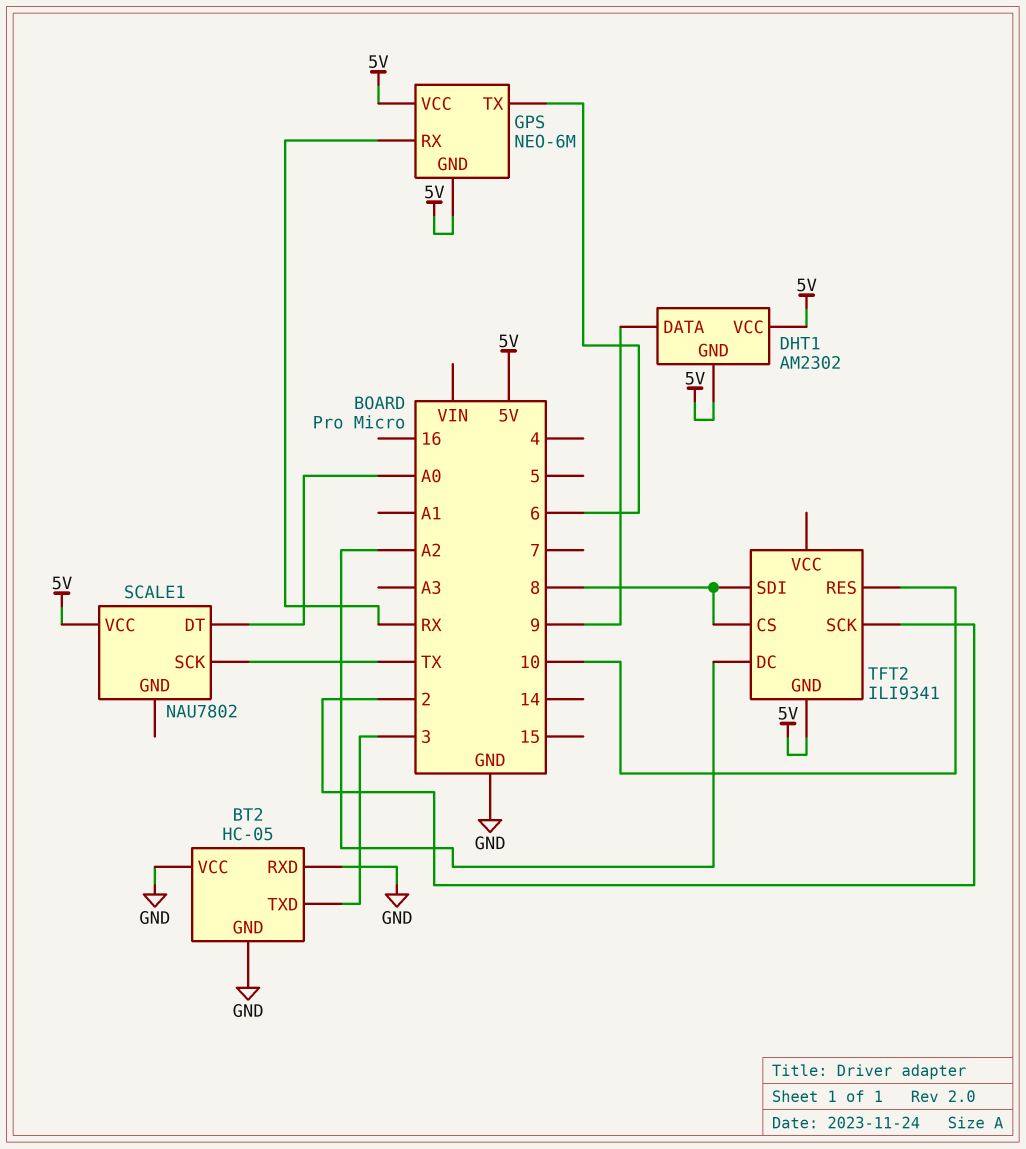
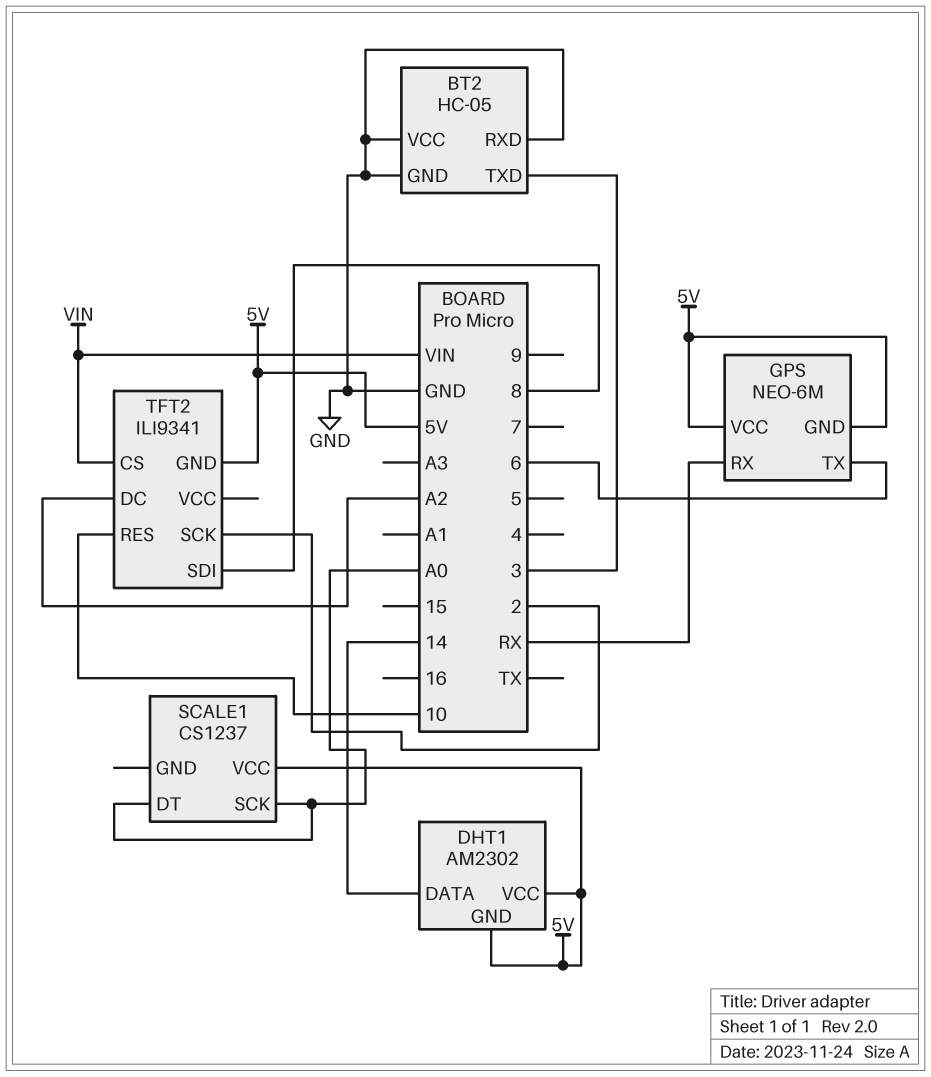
DHT1 pin DATA: 9 -> 14
SCALE1: NAU7802 -> CS1237
SCALE1 pin SCK: TX -> A0
TFT2 pin CS: 8 -> VIN

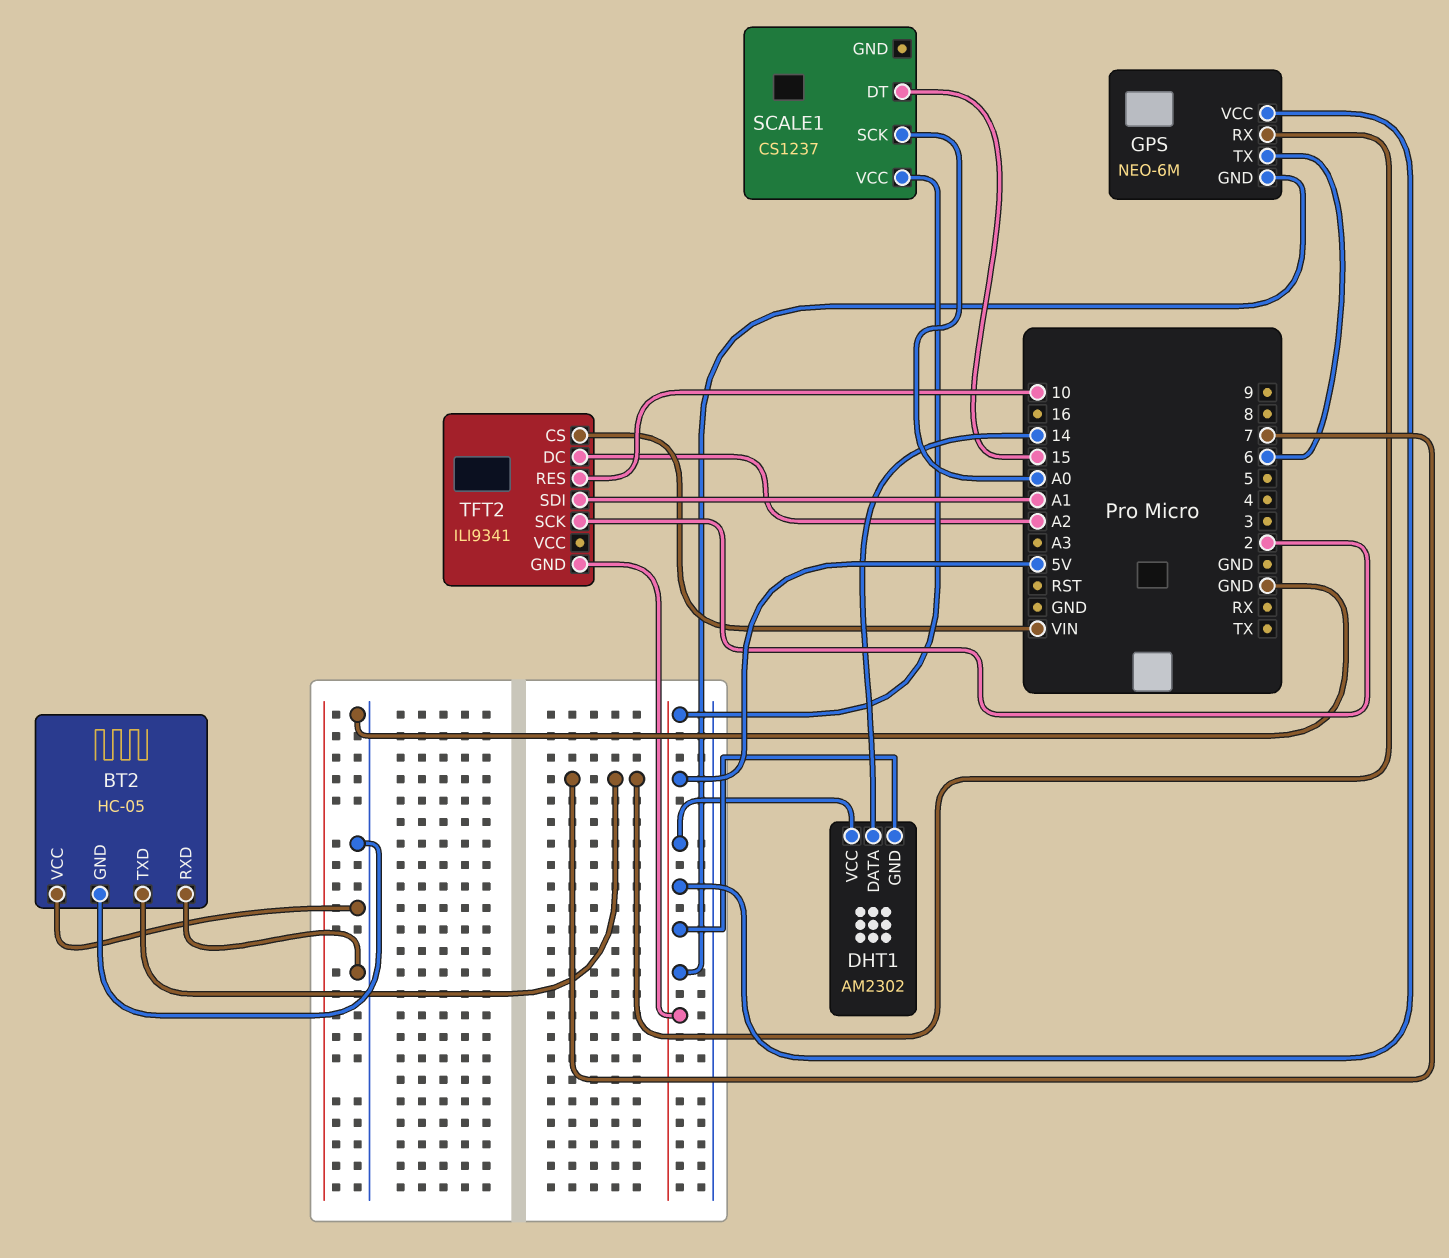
BT2 pin TXD: 3 -> 7
GPS pin RX: RX -> 7
SCALE1 pin DT: A0 -> 15
TFT2 pin SDI: 8 -> A1

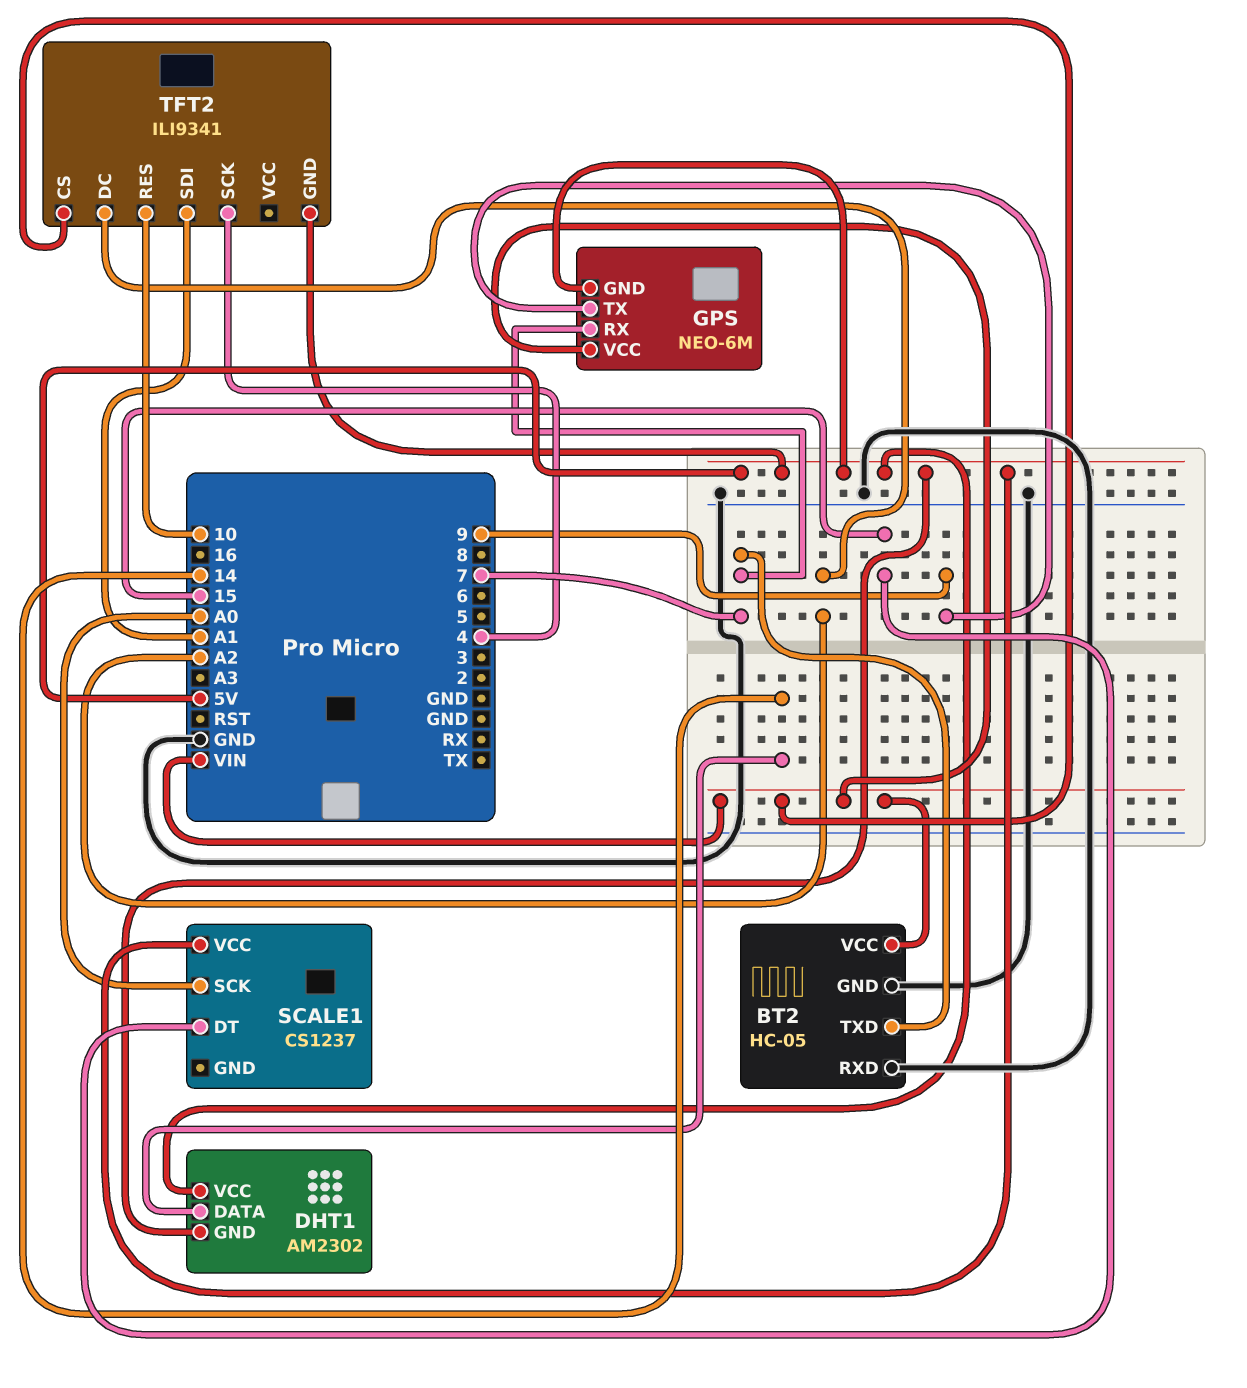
BT2 pin VCC: GND -> VIN
GPS pin TX: 6 -> 9
GPS pin VCC: 5V -> VIN
TFT2 pin SCK: 2 -> 4

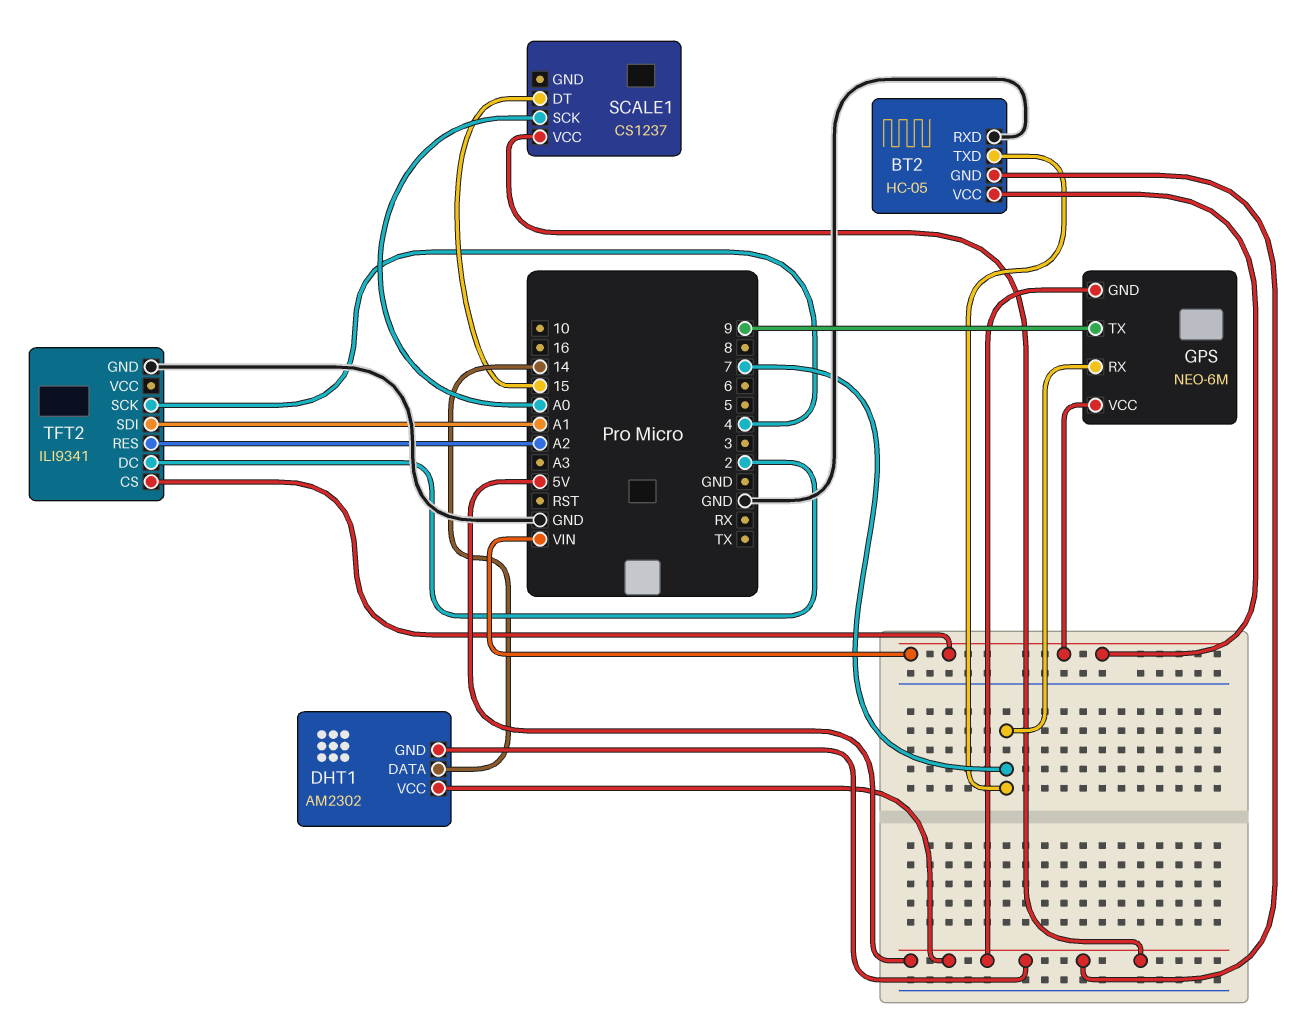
BT2 pin GND: GND -> 5V
TFT2 pin DC: A2 -> 2
TFT2 pin GND: 5V -> GND
TFT2 pin RES: 10 -> A2

